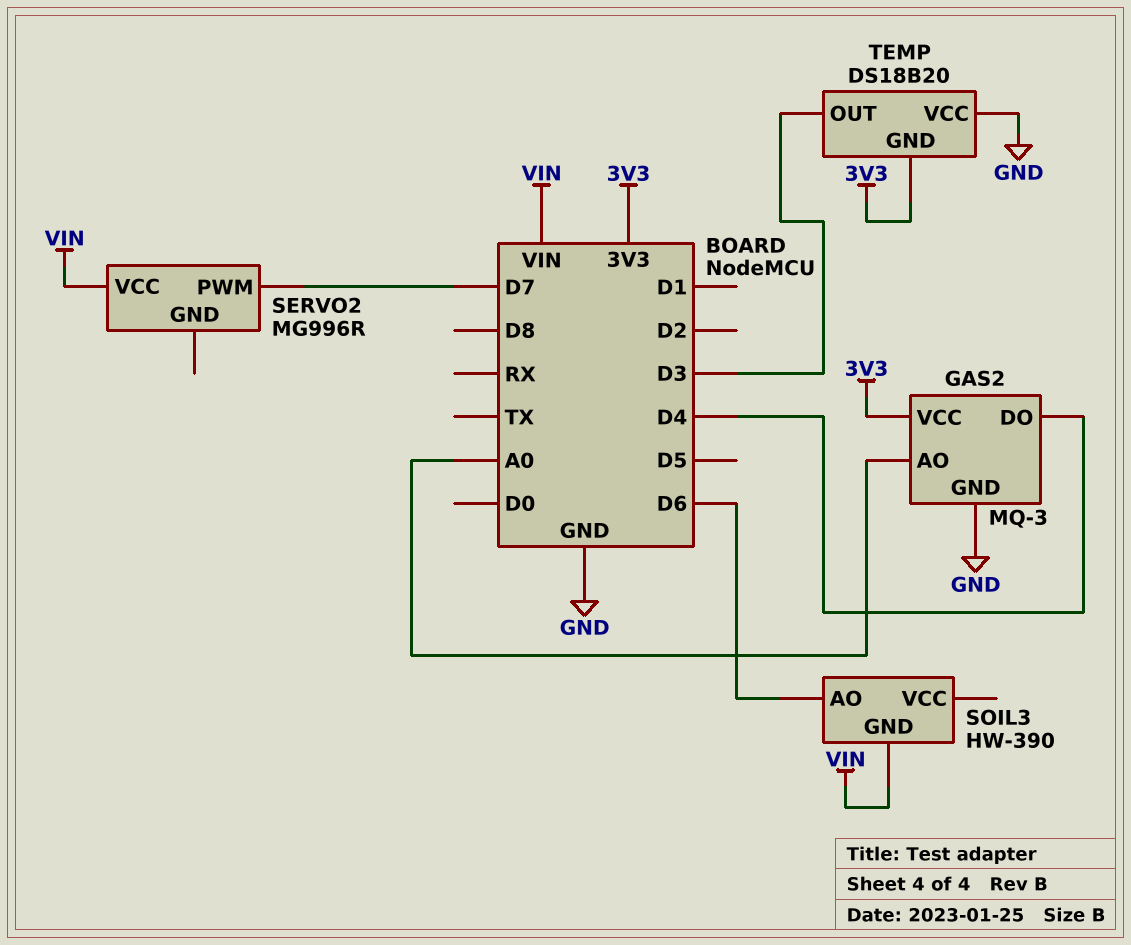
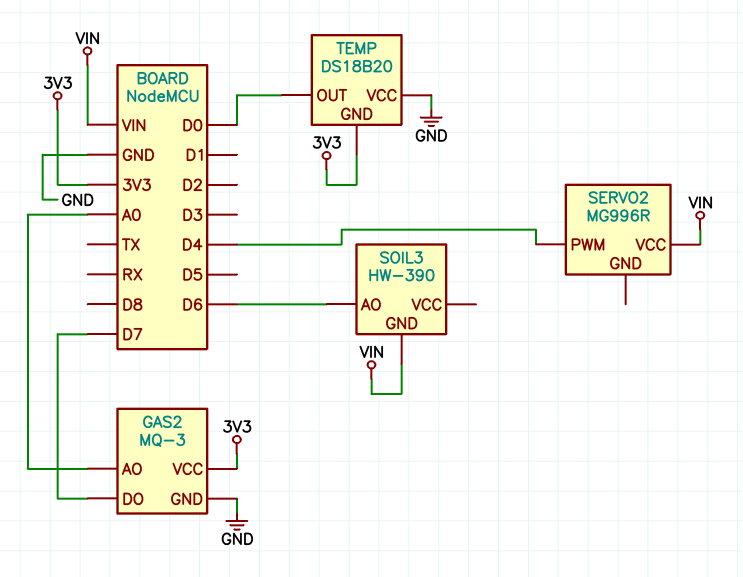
GAS2 pin DO: D4 -> D7
SERVO2 pin PWM: D7 -> D4
TEMP pin OUT: D3 -> D0

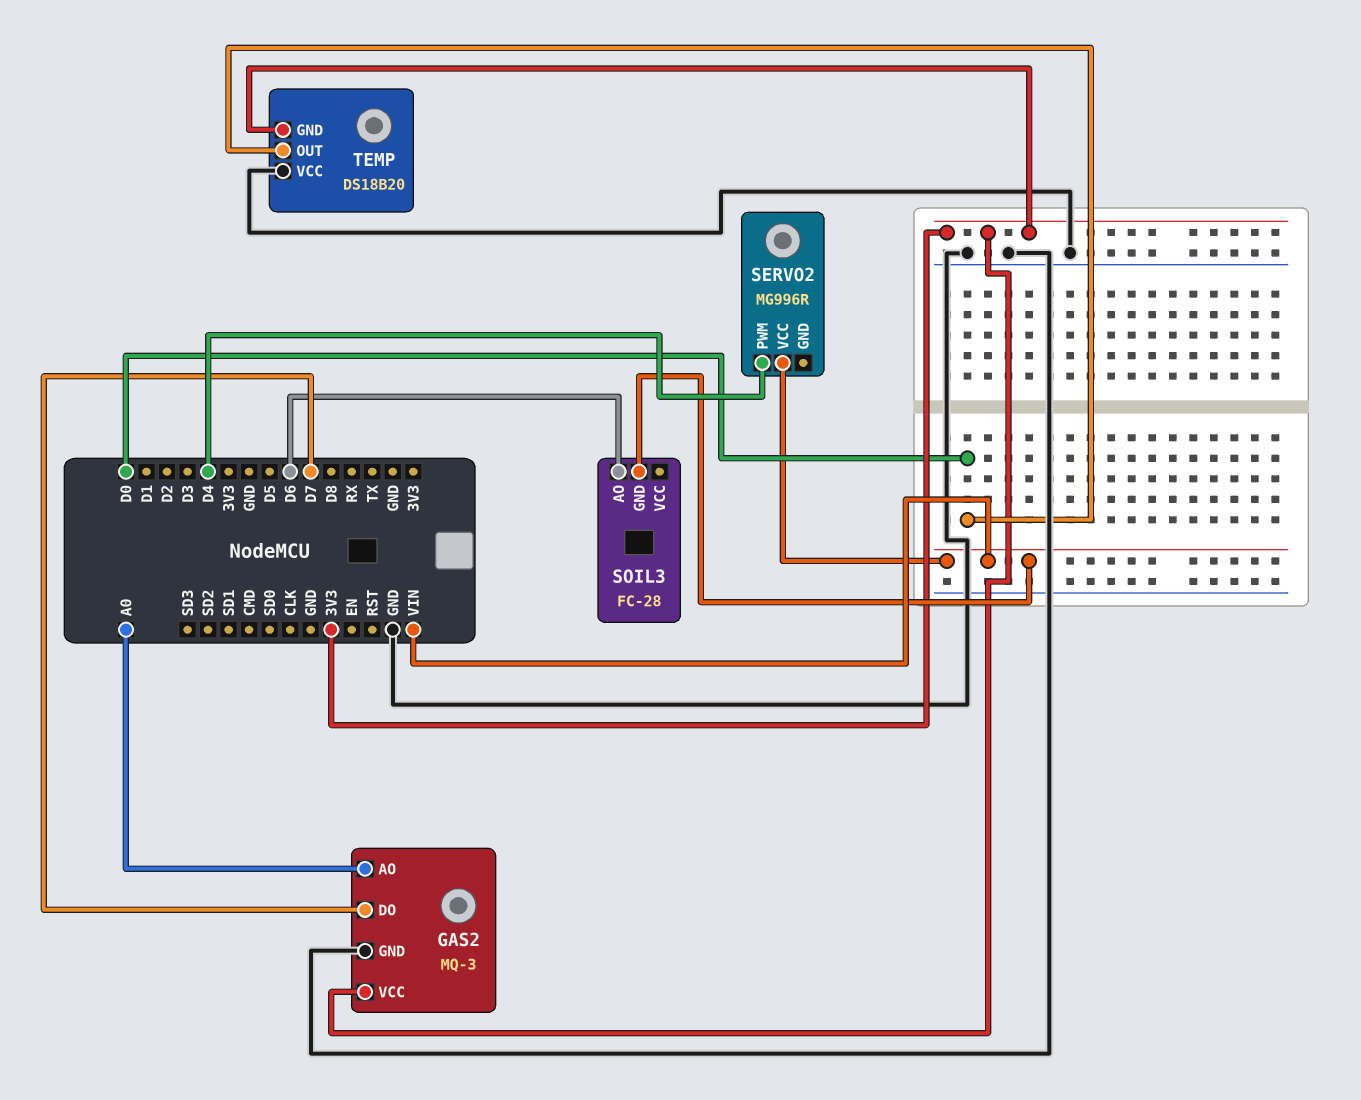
SOIL3: HW-390 -> FC-28

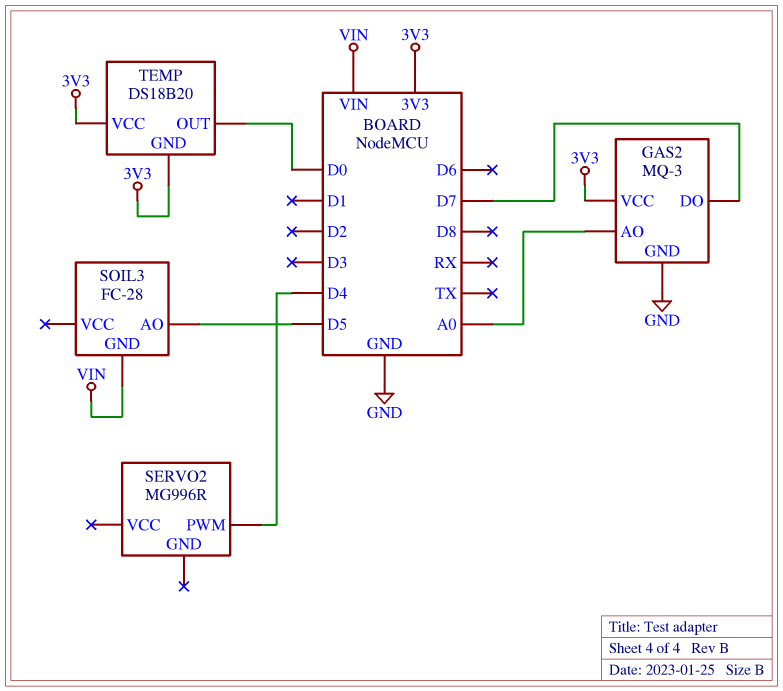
SERVO2 pin VCC: VIN -> none
SOIL3 pin AO: D6 -> D5
TEMP pin VCC: GND -> 3V3

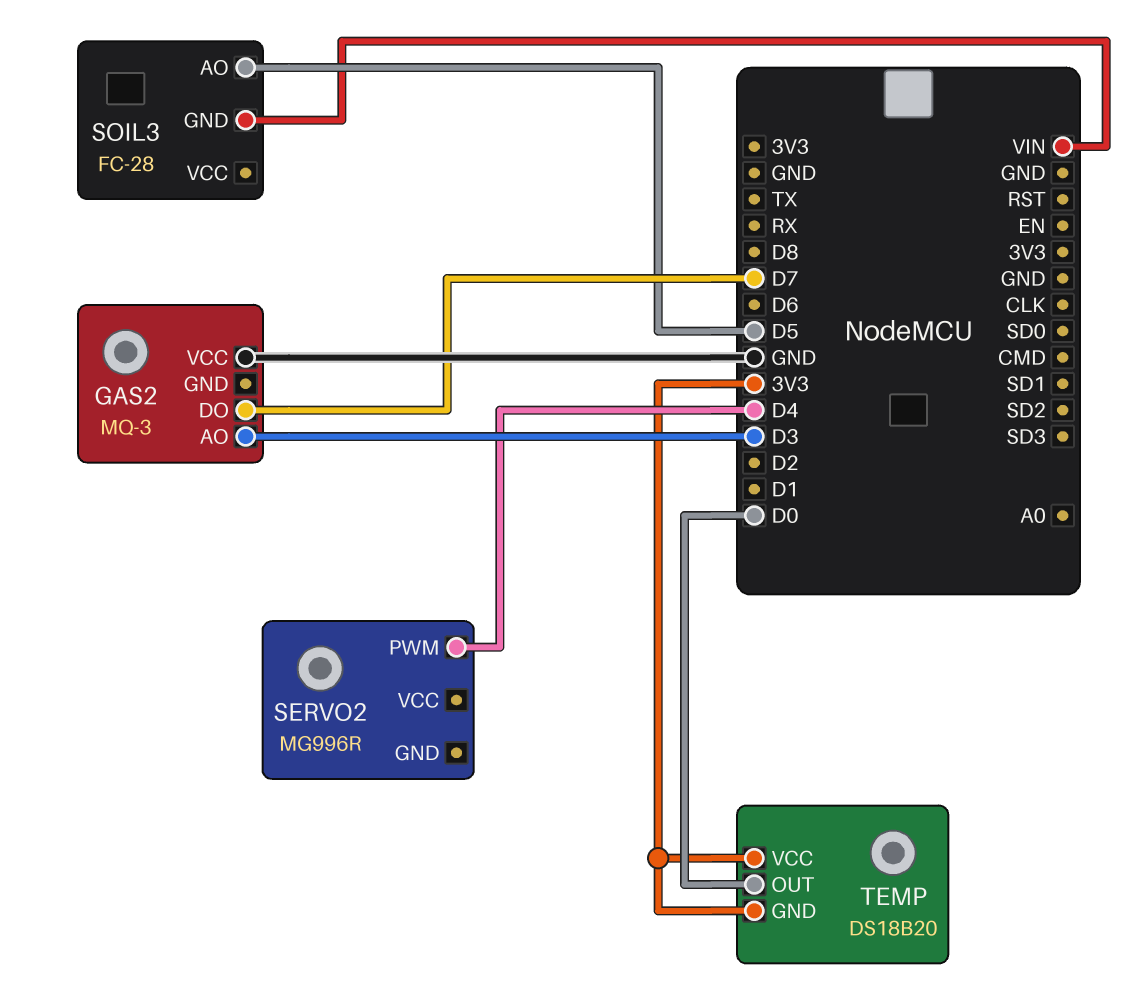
GAS2 pin AO: A0 -> D3
GAS2 pin GND: GND -> none
GAS2 pin VCC: 3V3 -> GND

